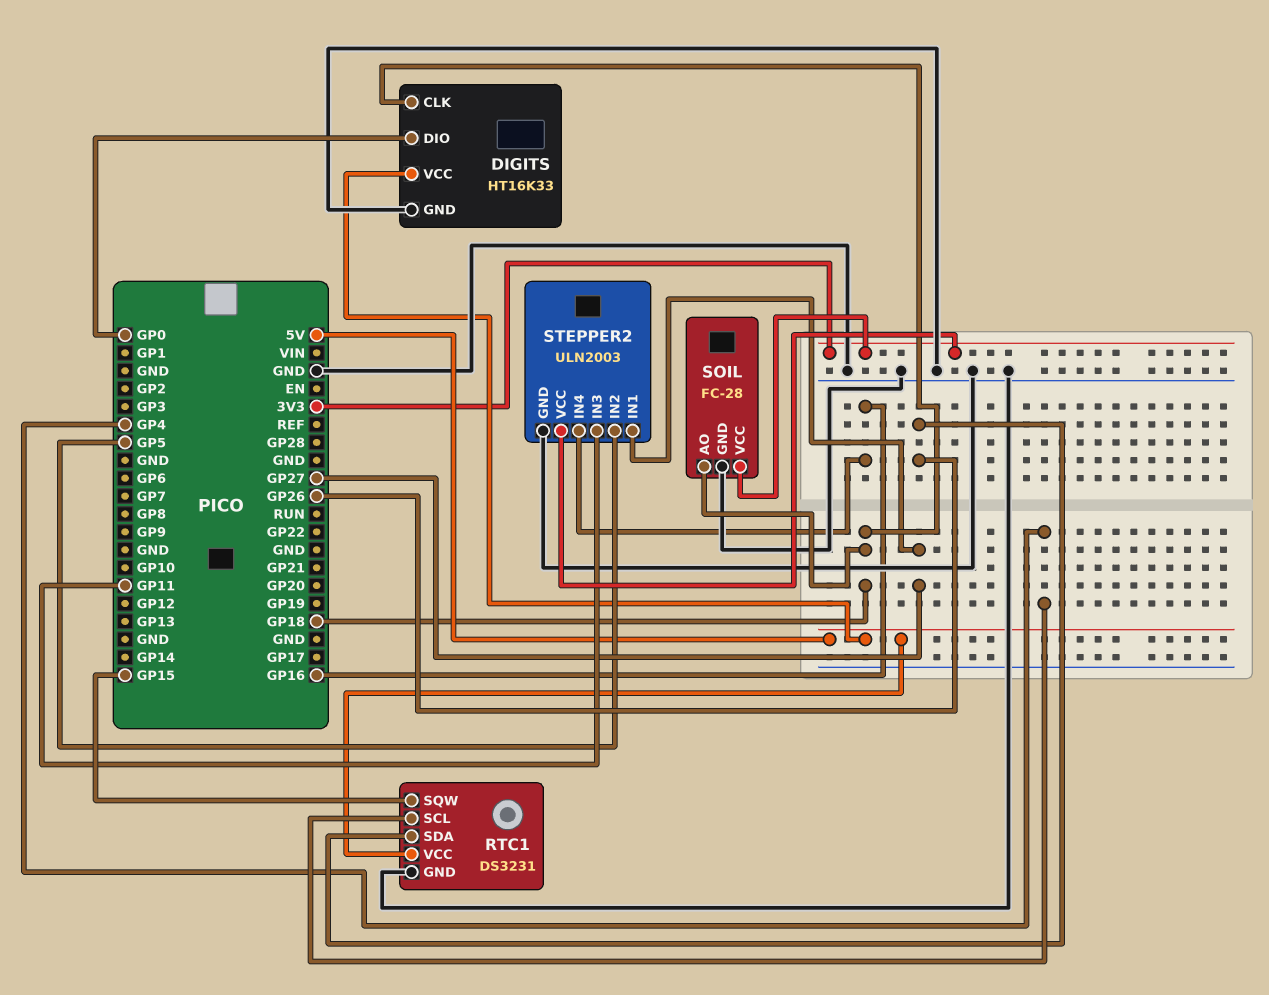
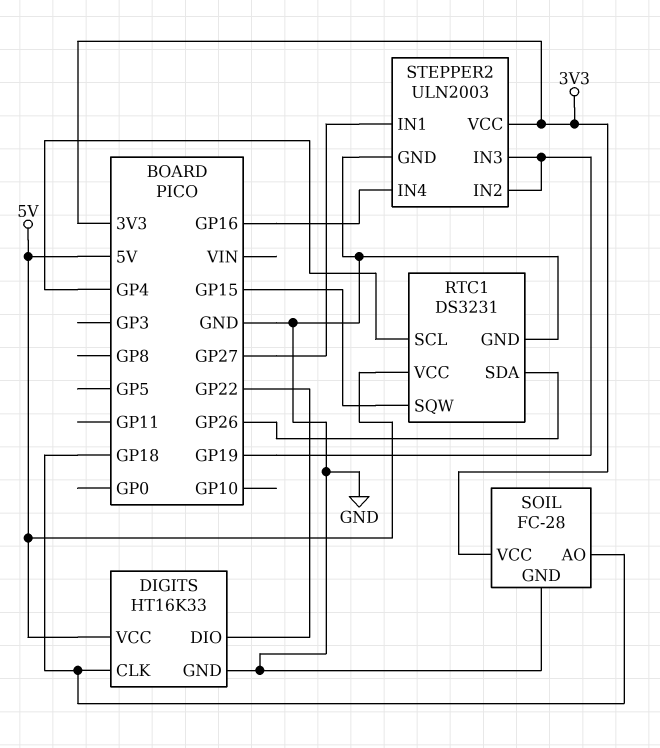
DIGITS pin DIO: GP0 -> GP22
STEPPER2 pin IN2: GP5 -> GP19
STEPPER2 pin IN3: GP11 -> GP19

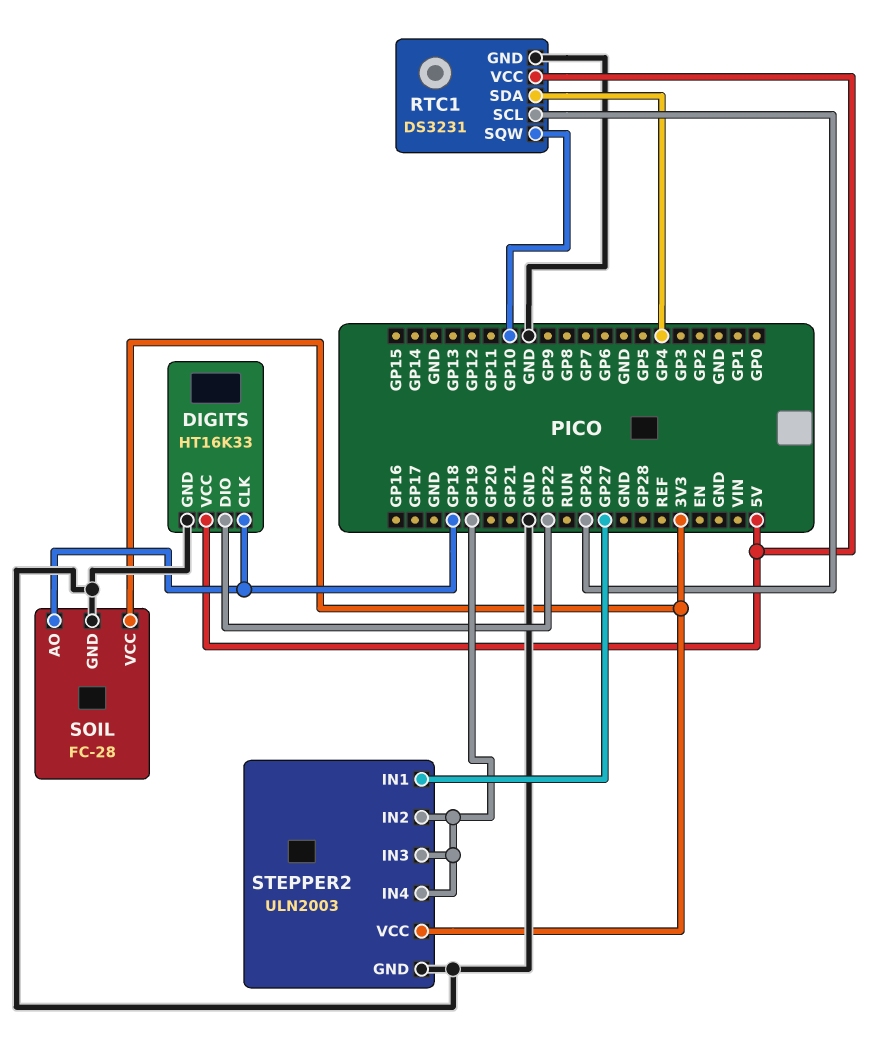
RTC1 pin SCL: GP4 -> GP26
RTC1 pin SDA: GP26 -> GP4
RTC1 pin SQW: GP15 -> GP10
STEPPER2 pin IN4: GP16 -> GP19

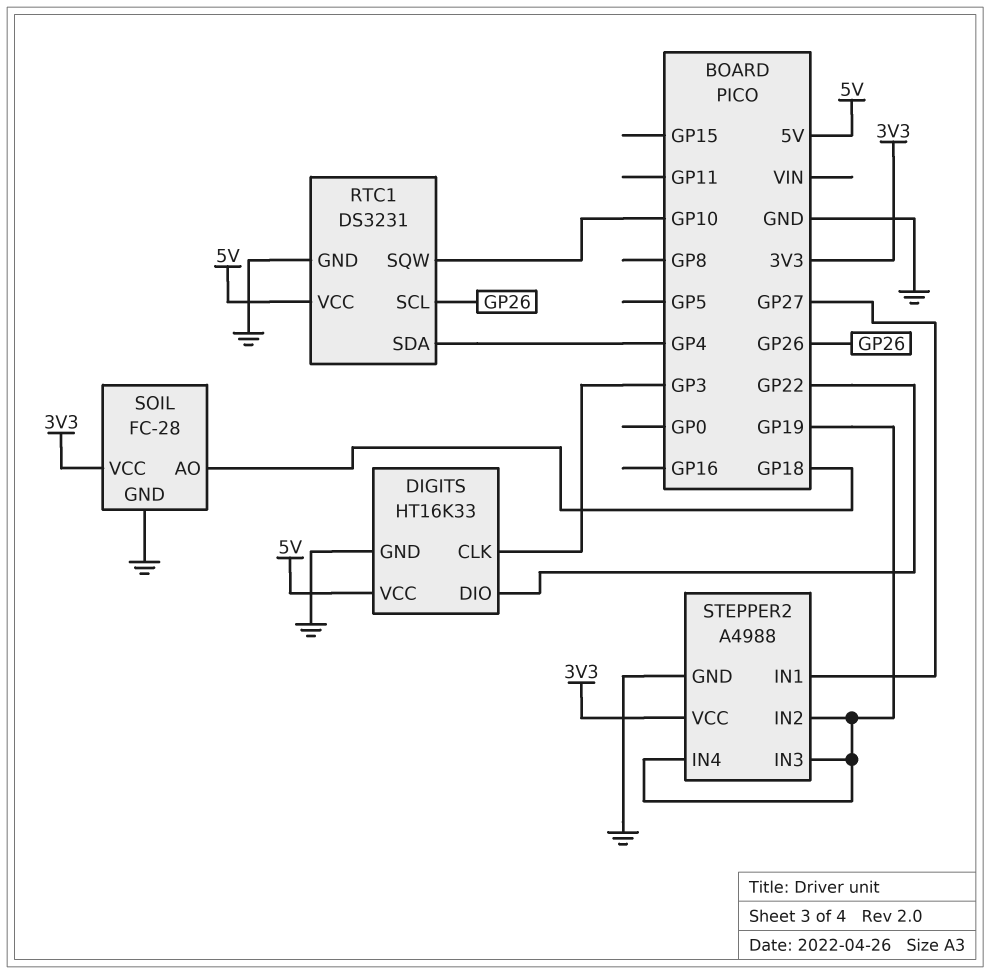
DIGITS pin CLK: GP18 -> GP3
STEPPER2: ULN2003 -> A4988

